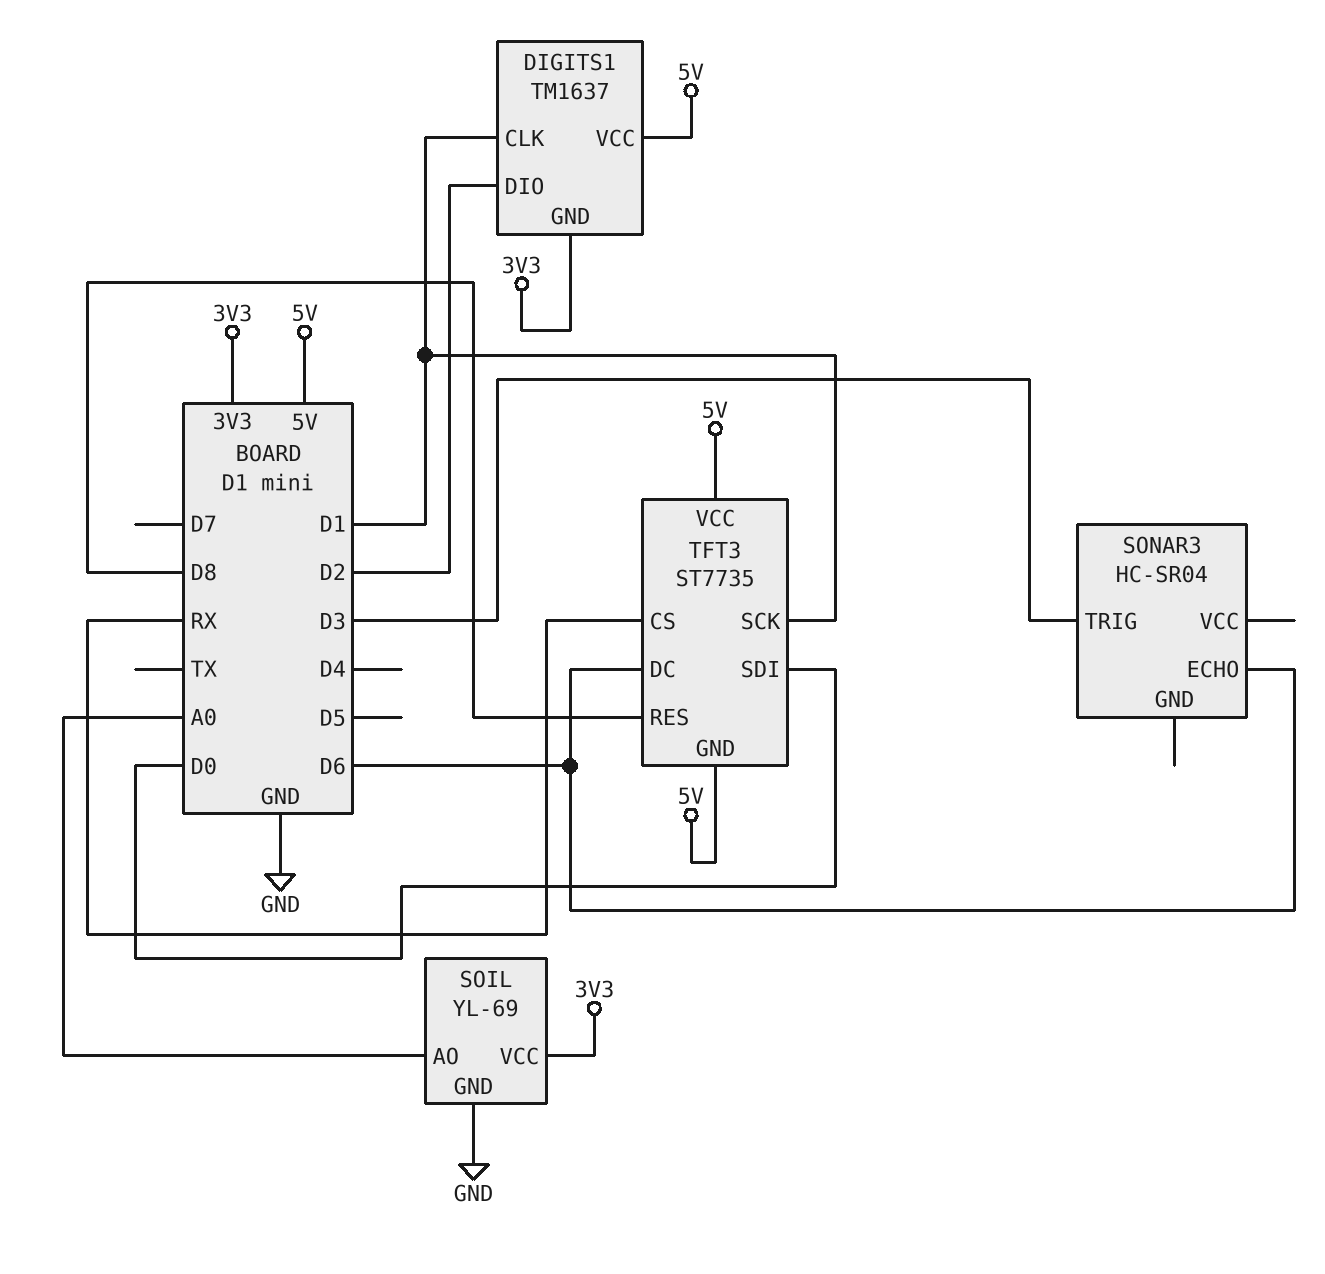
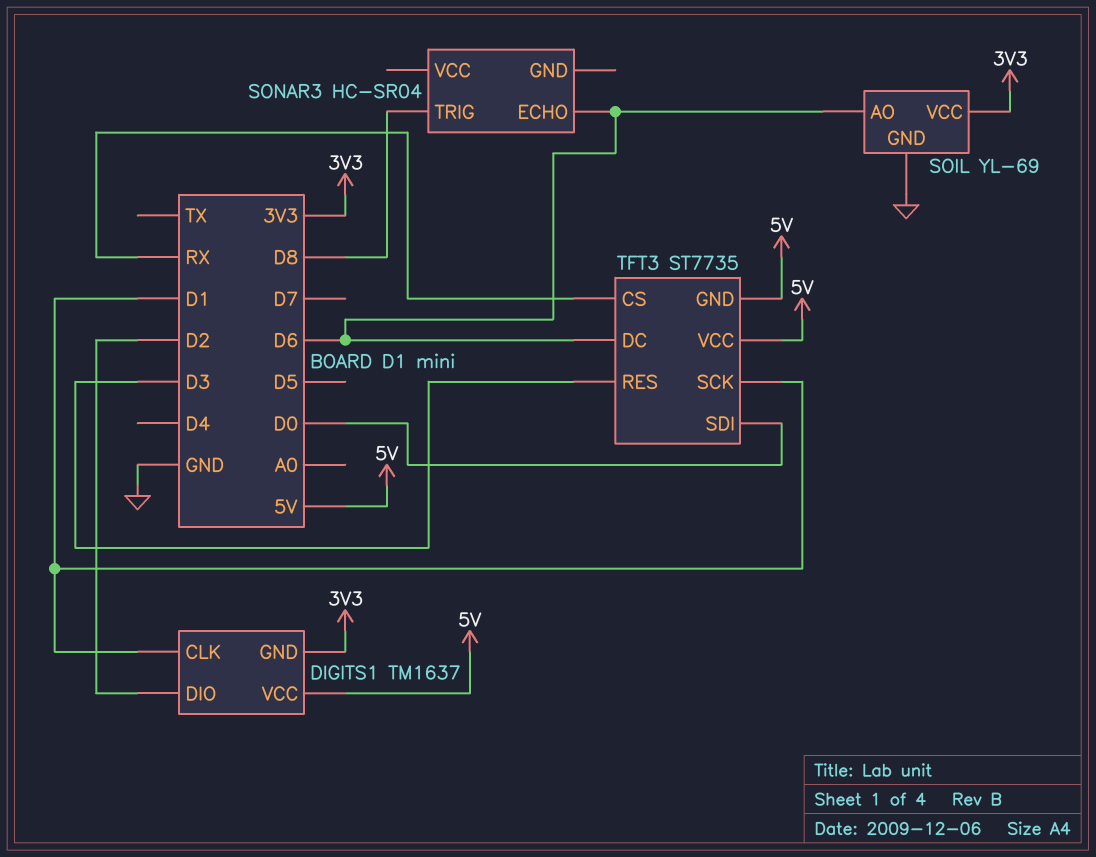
SOIL pin AO: A0 -> D6
SONAR3 pin TRIG: D3 -> D8
TFT3 pin RES: D8 -> D3

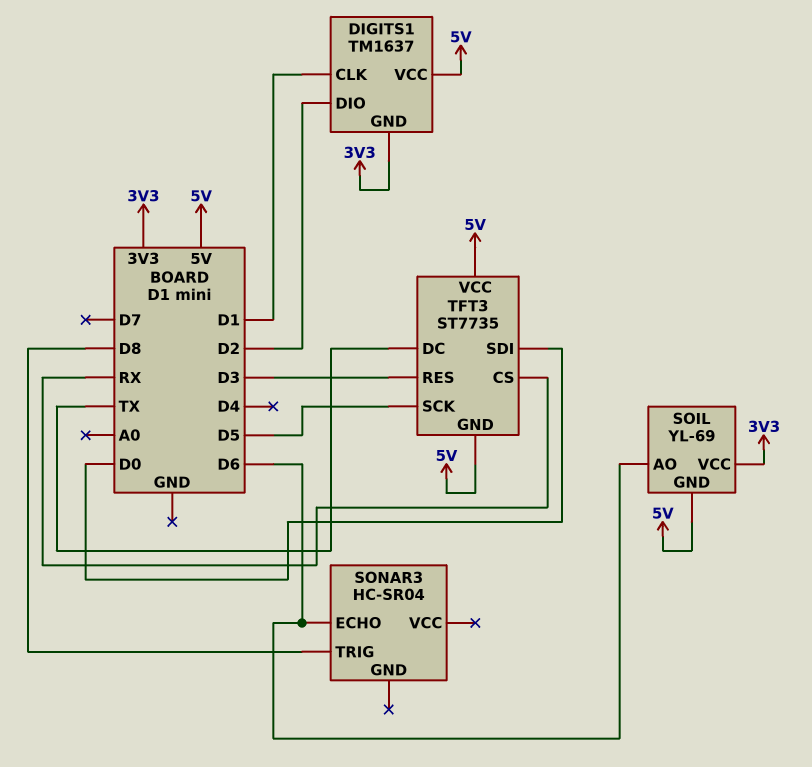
SOIL pin GND: GND -> 5V
TFT3 pin DC: D6 -> TX
TFT3 pin SCK: D1 -> D5

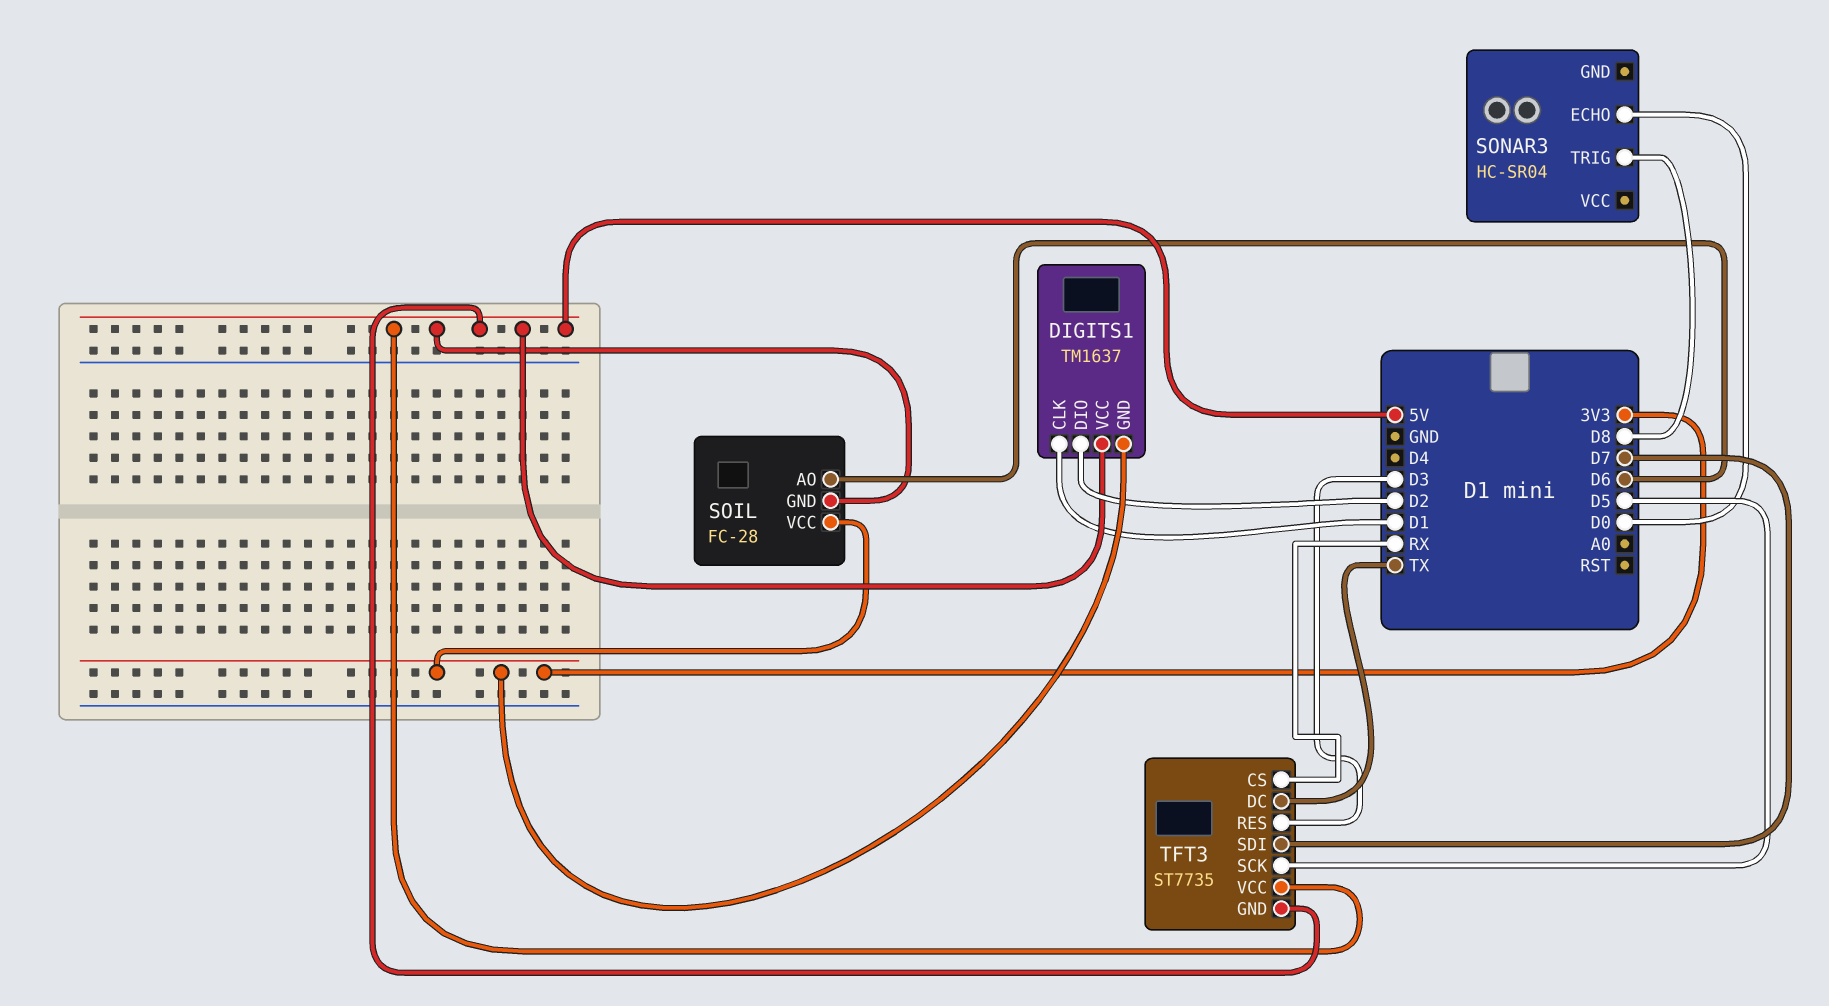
SOIL: YL-69 -> FC-28
SONAR3 pin ECHO: D6 -> D0
TFT3 pin SDI: D0 -> D7

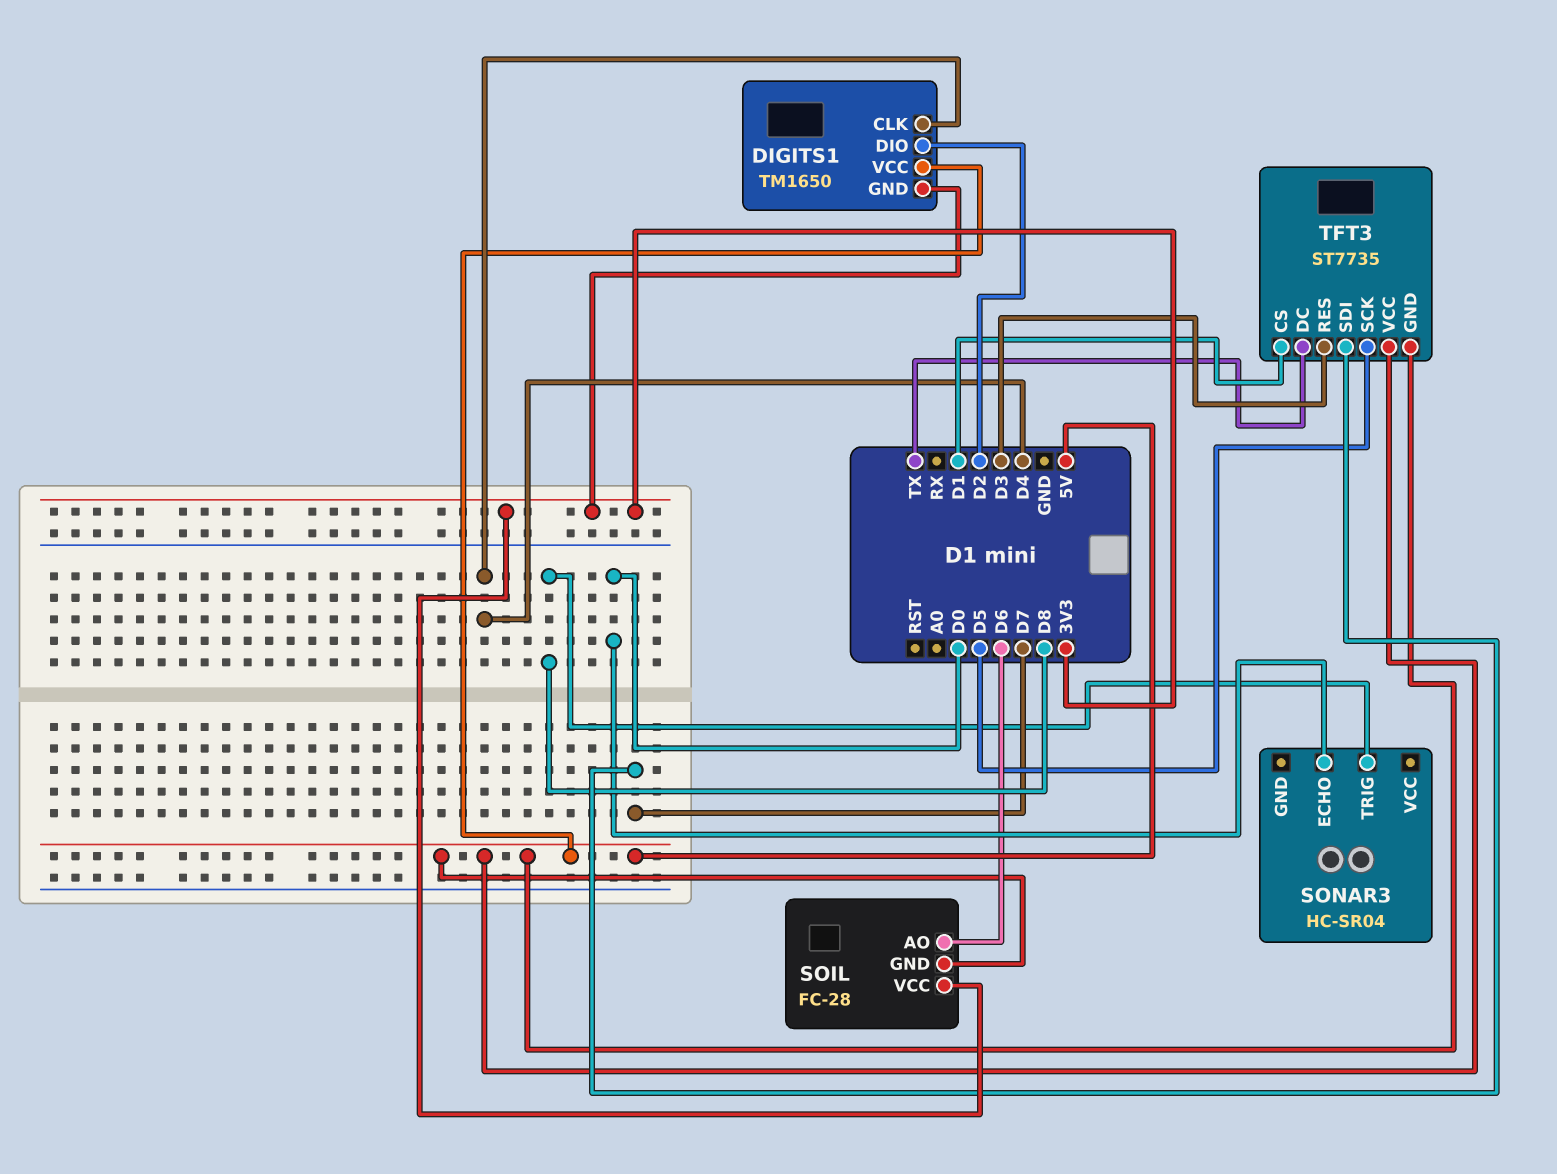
DIGITS1: TM1637 -> TM1650
DIGITS1 pin CLK: D1 -> D4
TFT3 pin CS: RX -> D1

